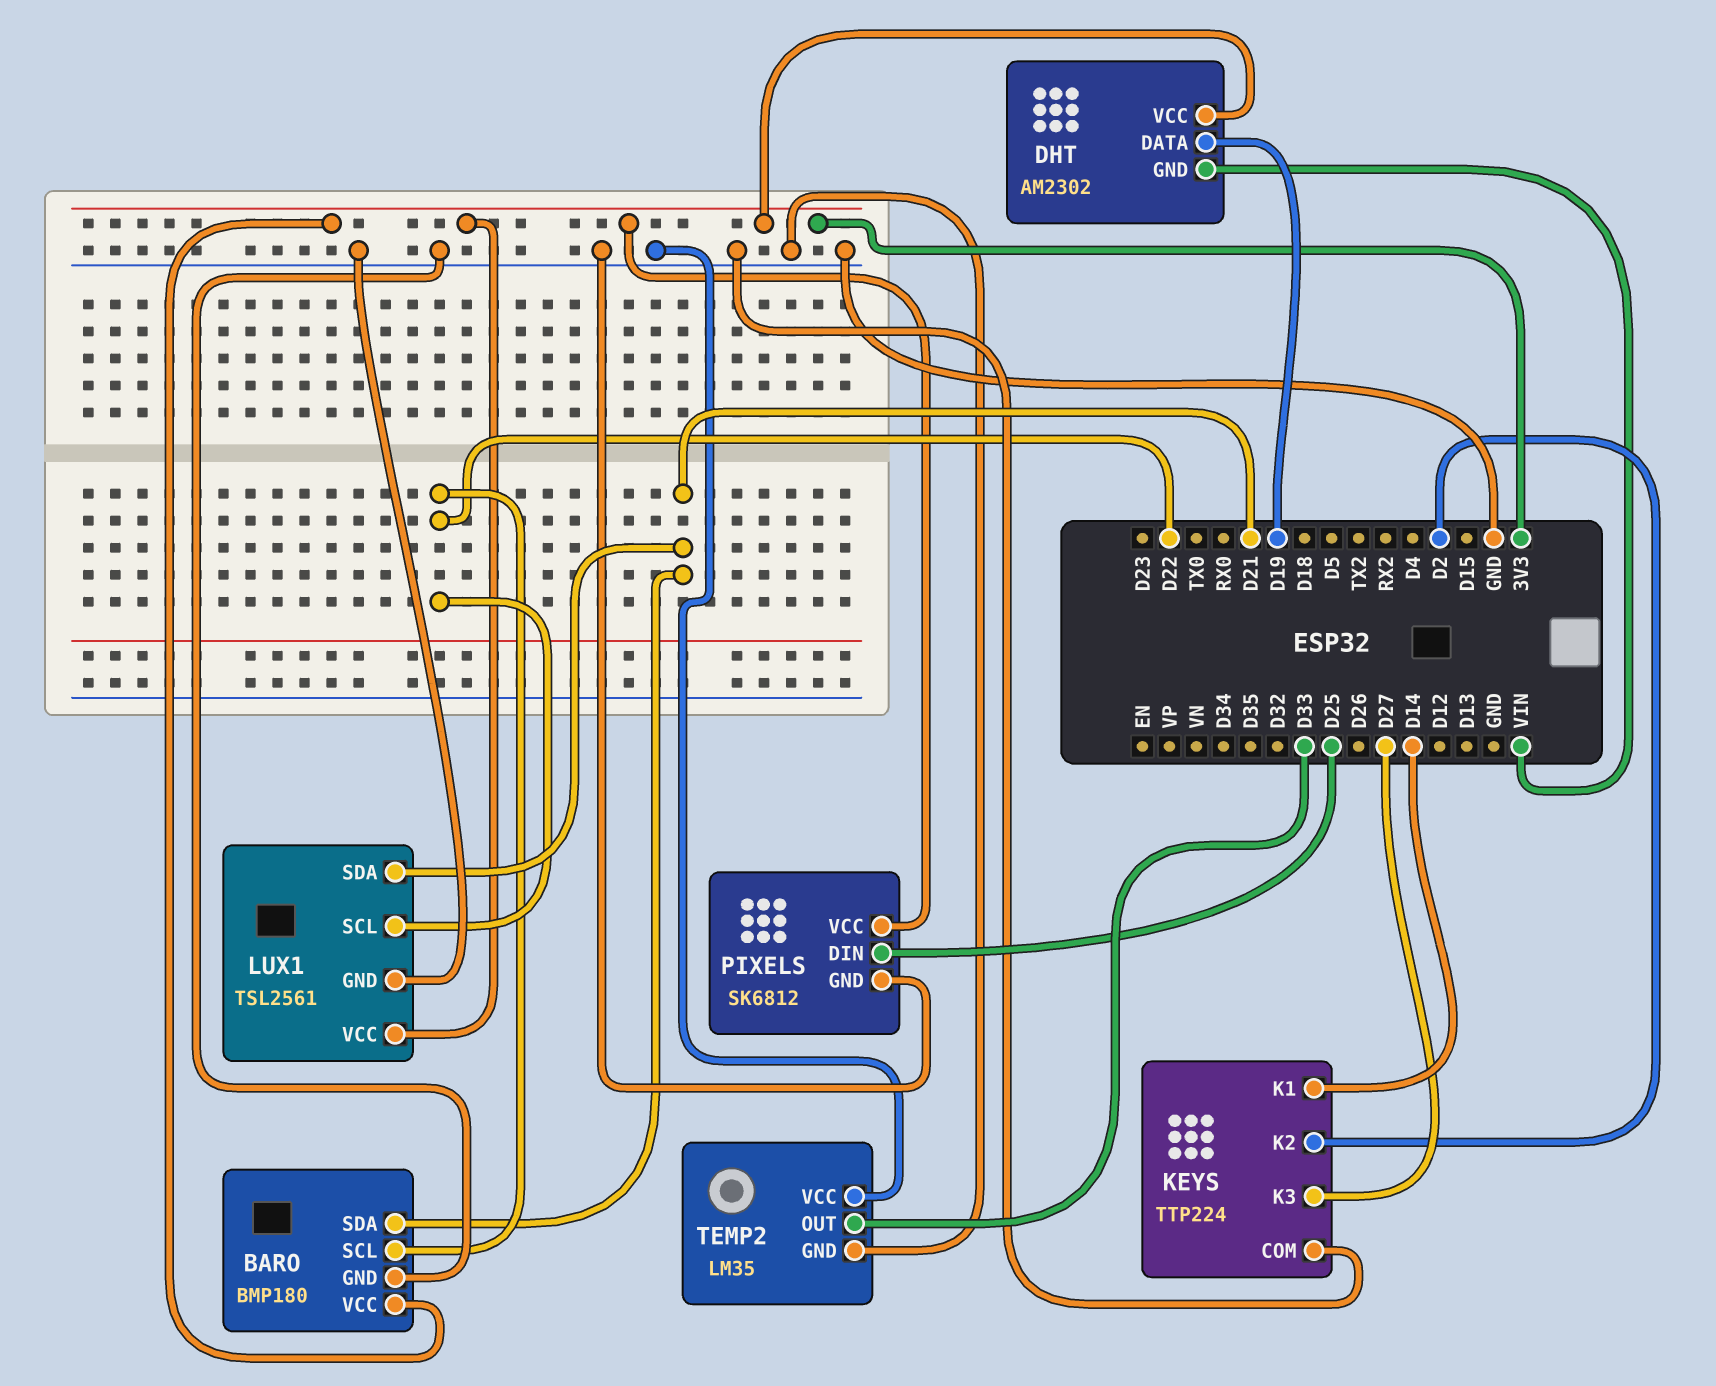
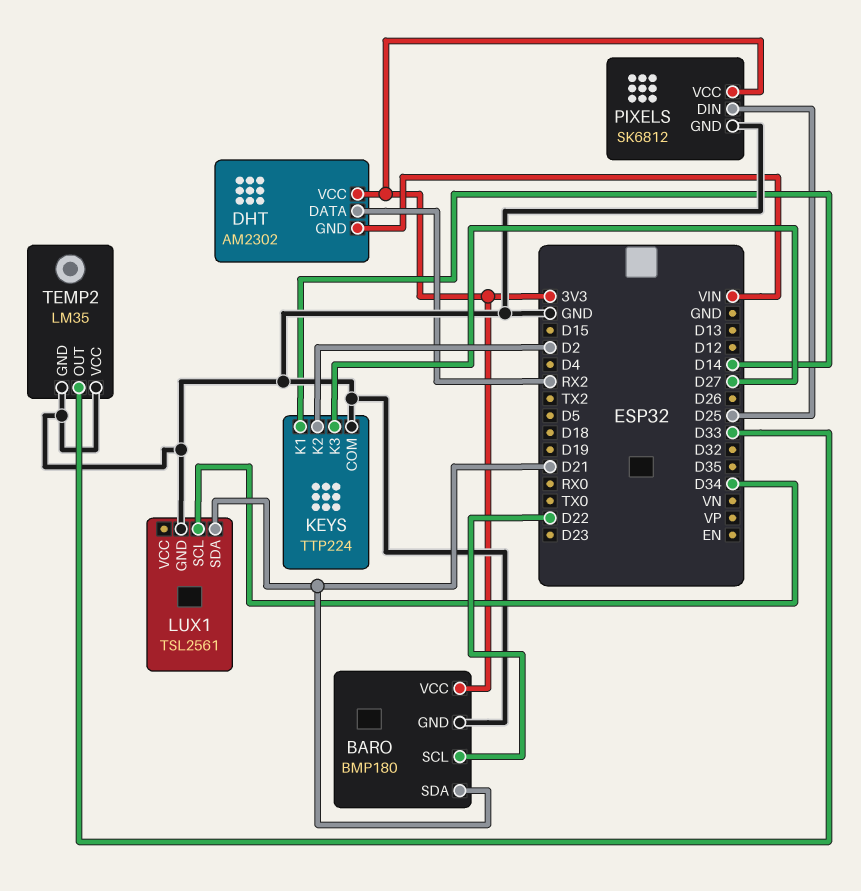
DHT pin DATA: D19 -> RX2
LUX1 pin SCL: D22 -> D34
LUX1 pin VCC: 3V3 -> none

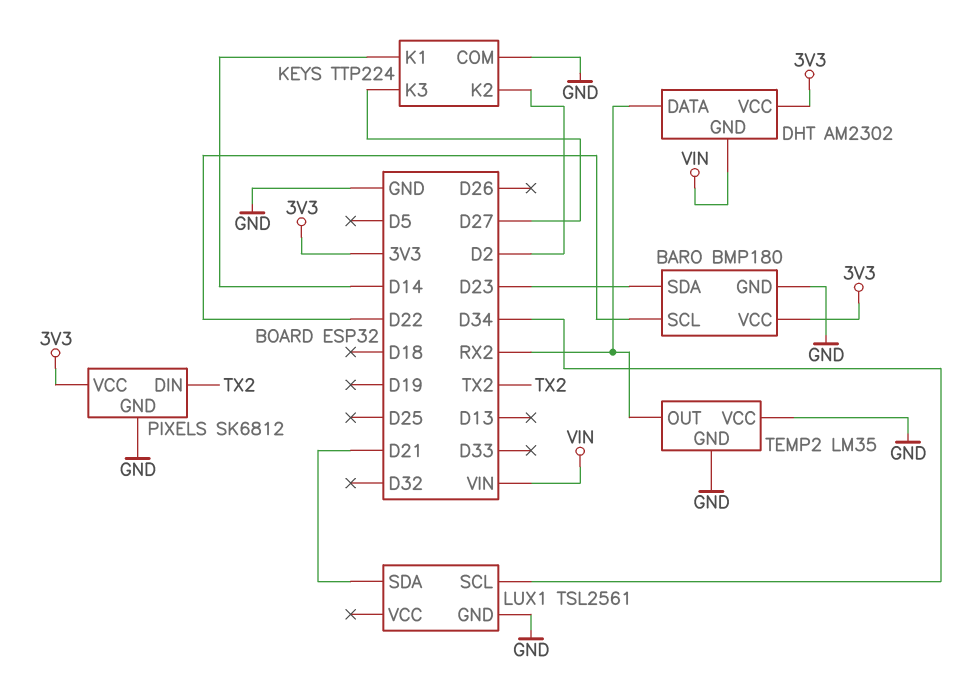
BARO pin SDA: D21 -> D23
PIXELS pin DIN: D25 -> TX2
TEMP2 pin OUT: D33 -> RX2

